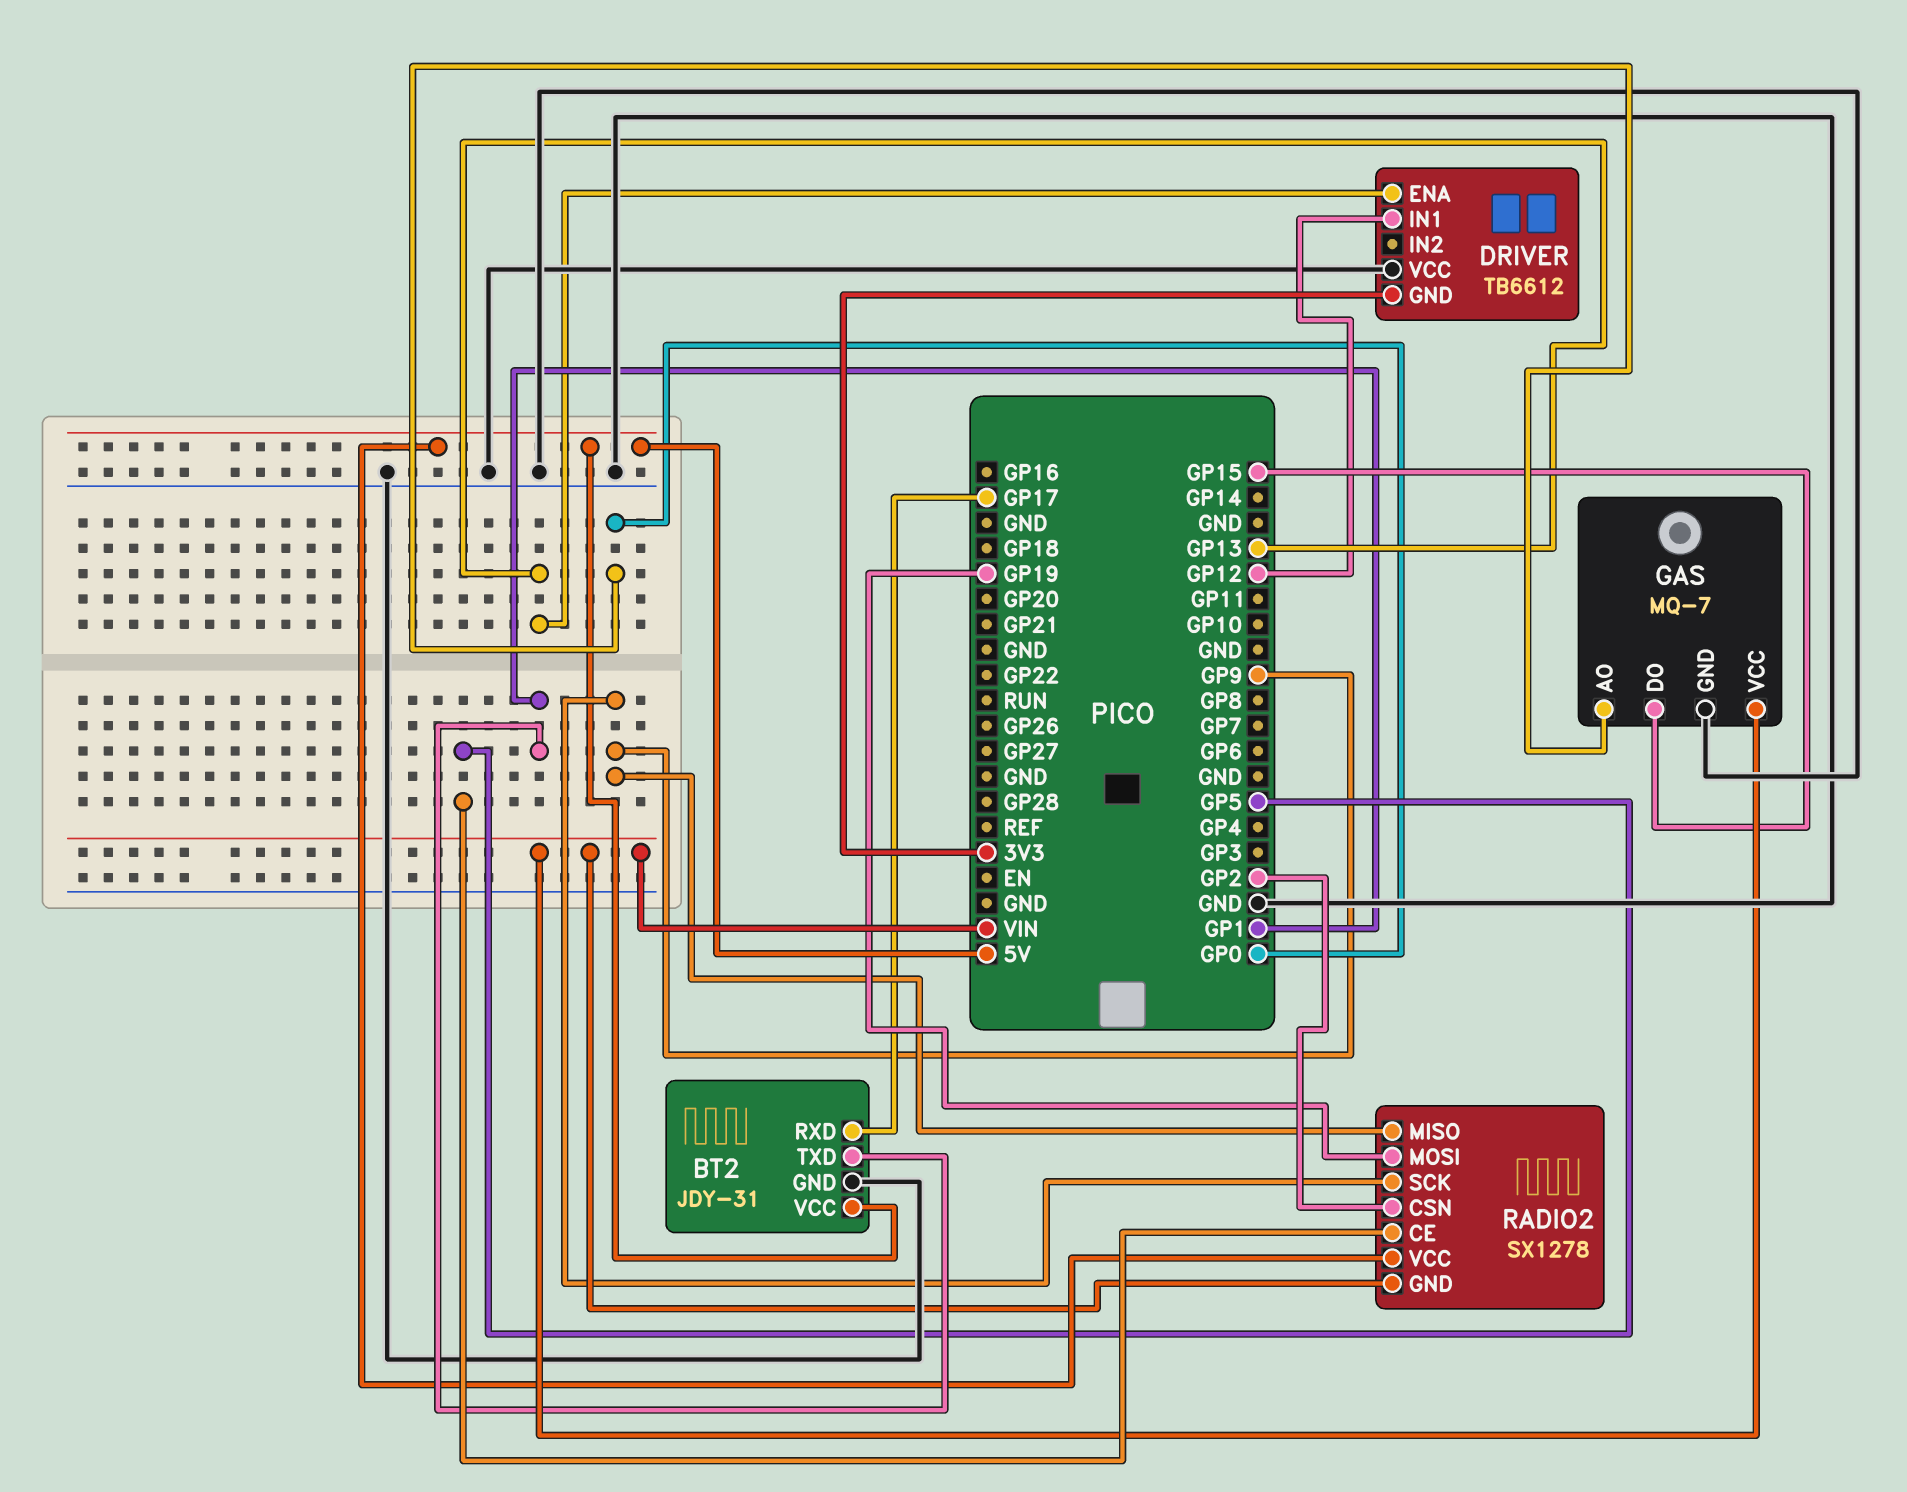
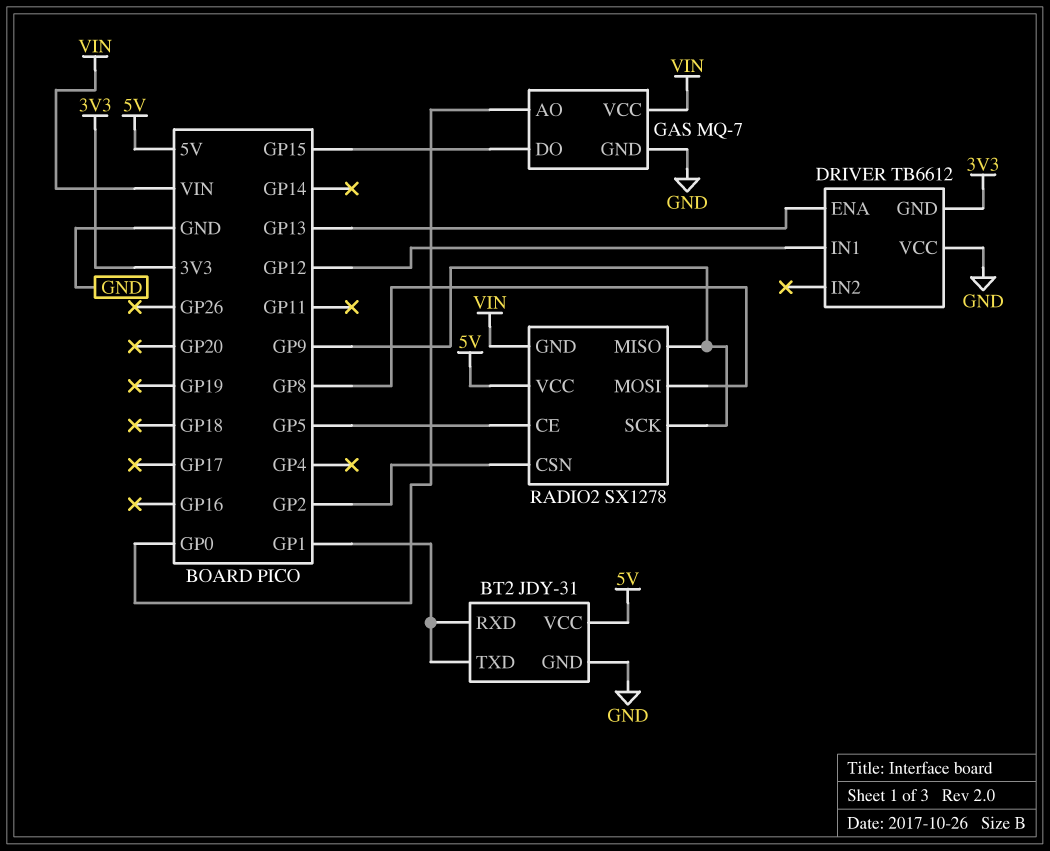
BT2 pin RXD: GP17 -> GP1
RADIO2 pin MOSI: GP19 -> GP8

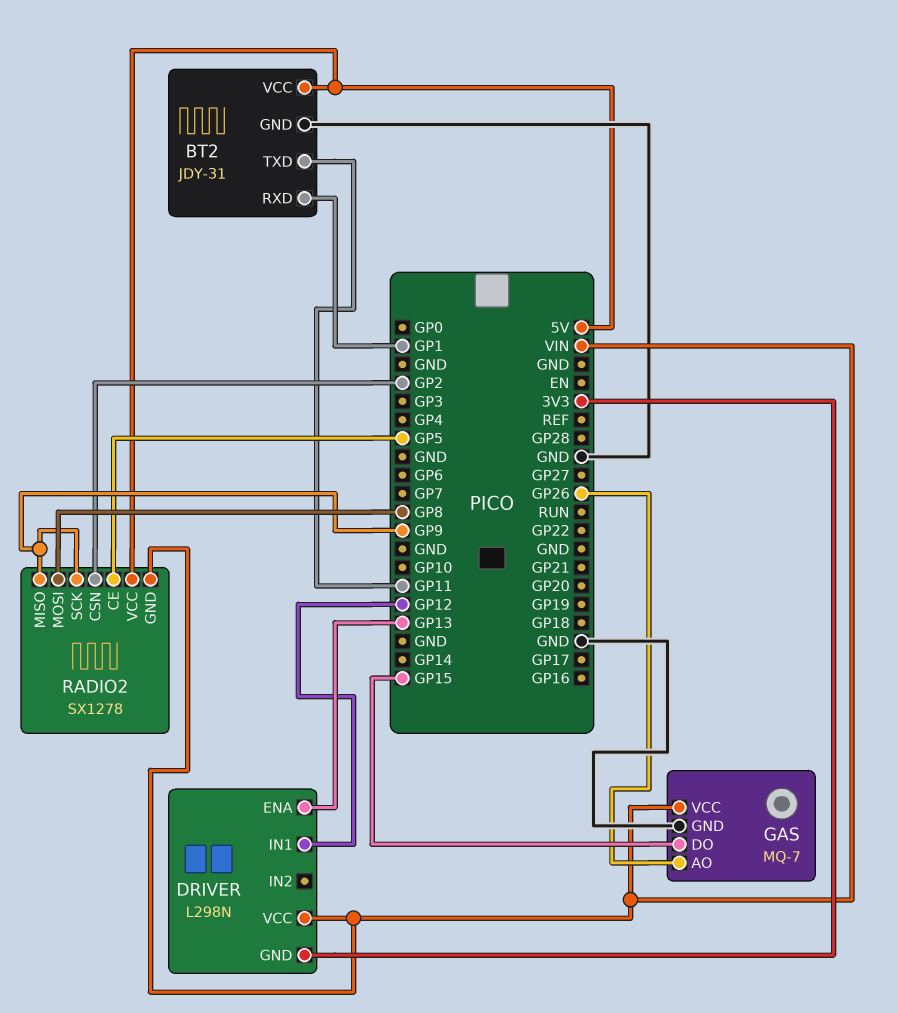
BT2 pin TXD: GP1 -> GP11
DRIVER: TB6612 -> L298N
DRIVER pin VCC: GND -> VIN
GAS pin AO: GP0 -> GP26

